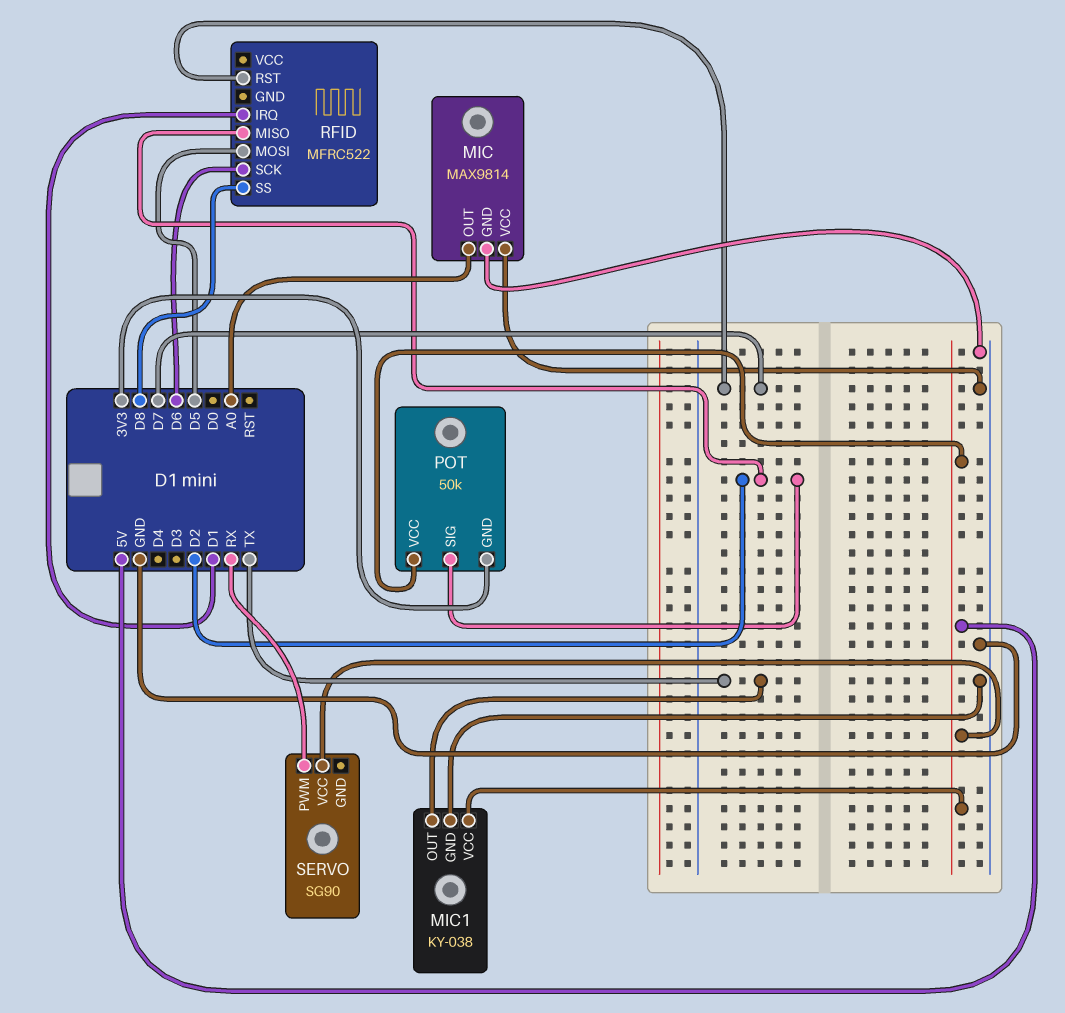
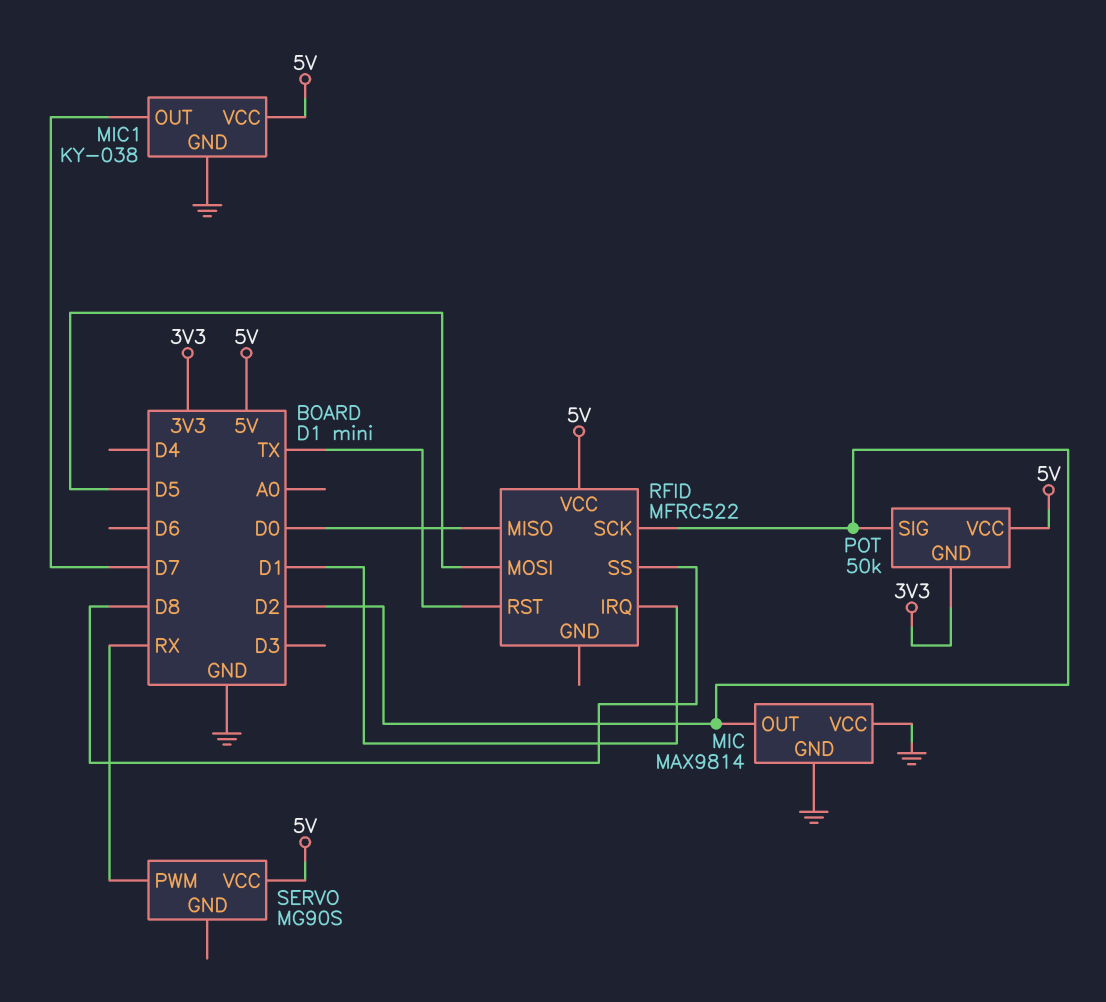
MIC pin OUT: A0 -> D2
MIC1 pin OUT: TX -> D7
RFID pin MISO: D2 -> D0
RFID pin RST: D7 -> TX
RFID pin SCK: D6 -> D2
RFID pin VCC: none -> 5V
SERVO: SG90 -> MG90S

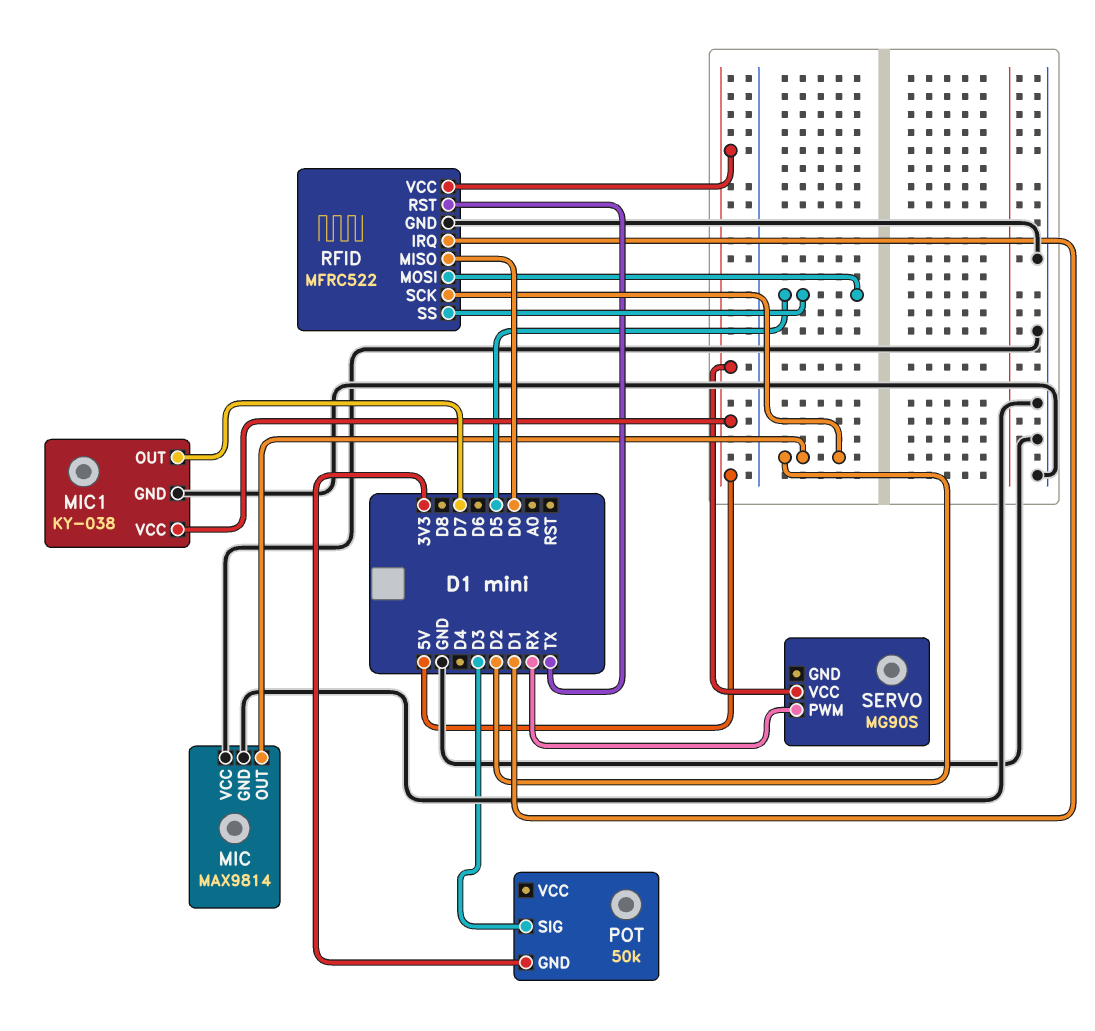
POT pin SIG: D2 -> D3
POT pin VCC: 5V -> none
RFID pin GND: none -> GND
RFID pin SS: D8 -> D5

